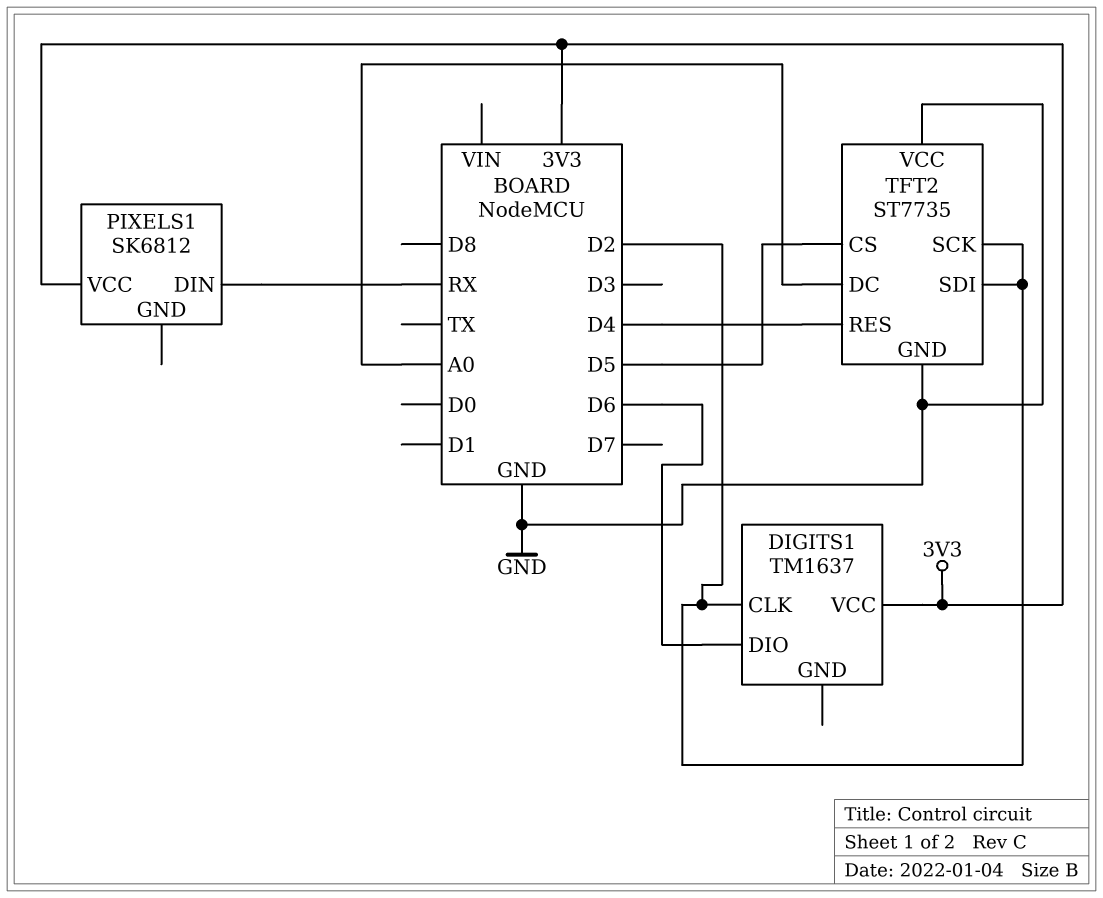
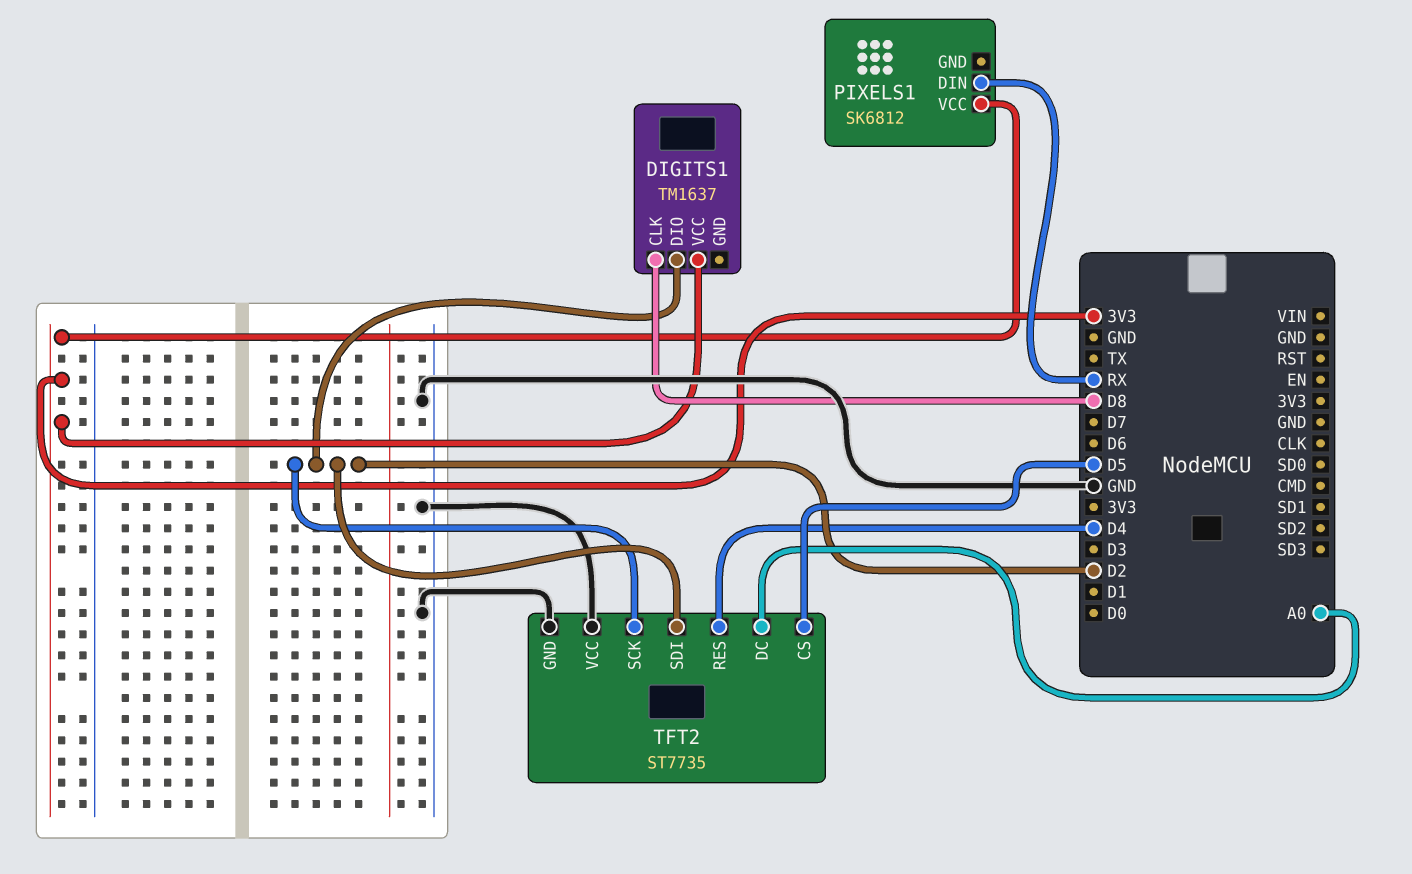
DIGITS1 pin CLK: D2 -> D8
DIGITS1 pin DIO: D6 -> D2

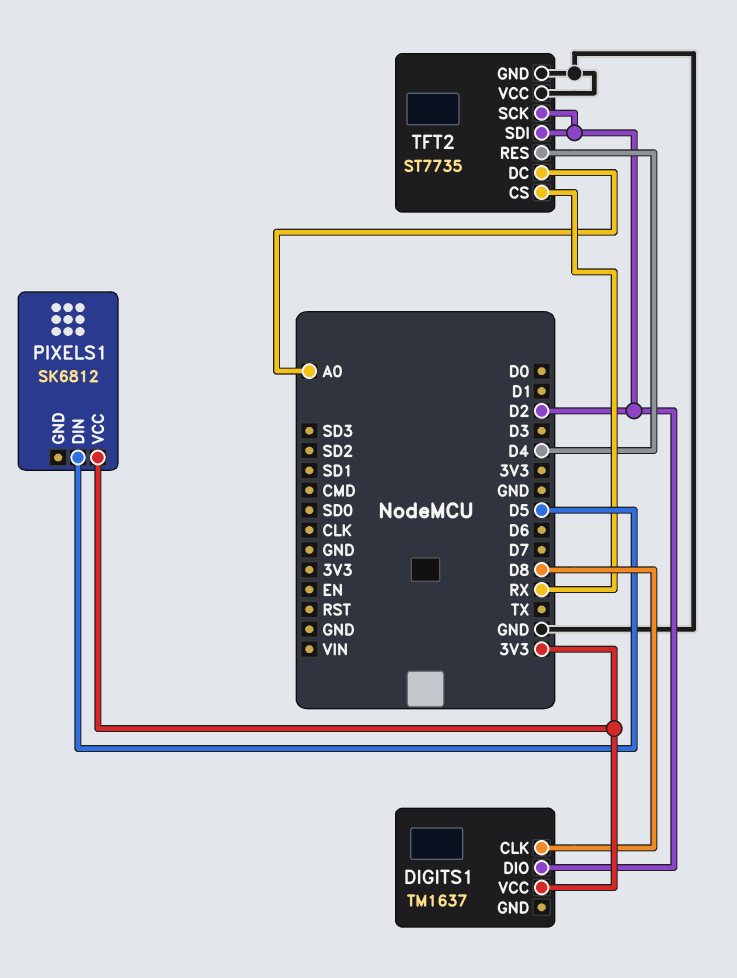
PIXELS1 pin DIN: RX -> D5
TFT2 pin CS: D5 -> RX

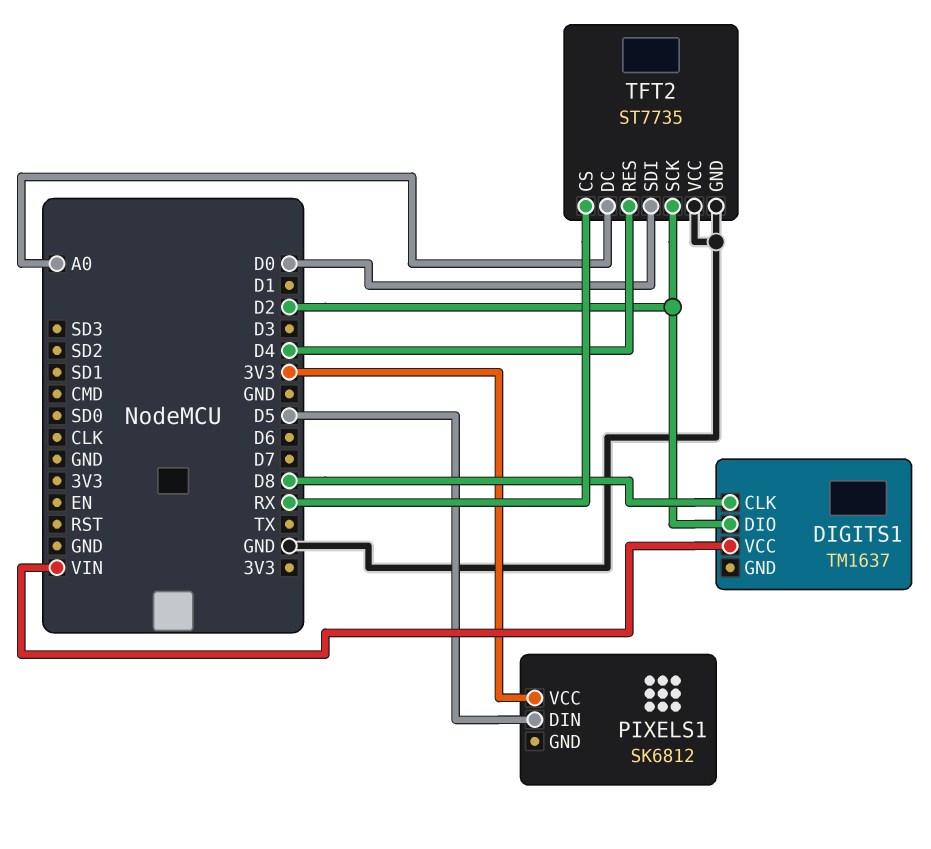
DIGITS1 pin VCC: 3V3 -> VIN
TFT2 pin SDI: D2 -> D0

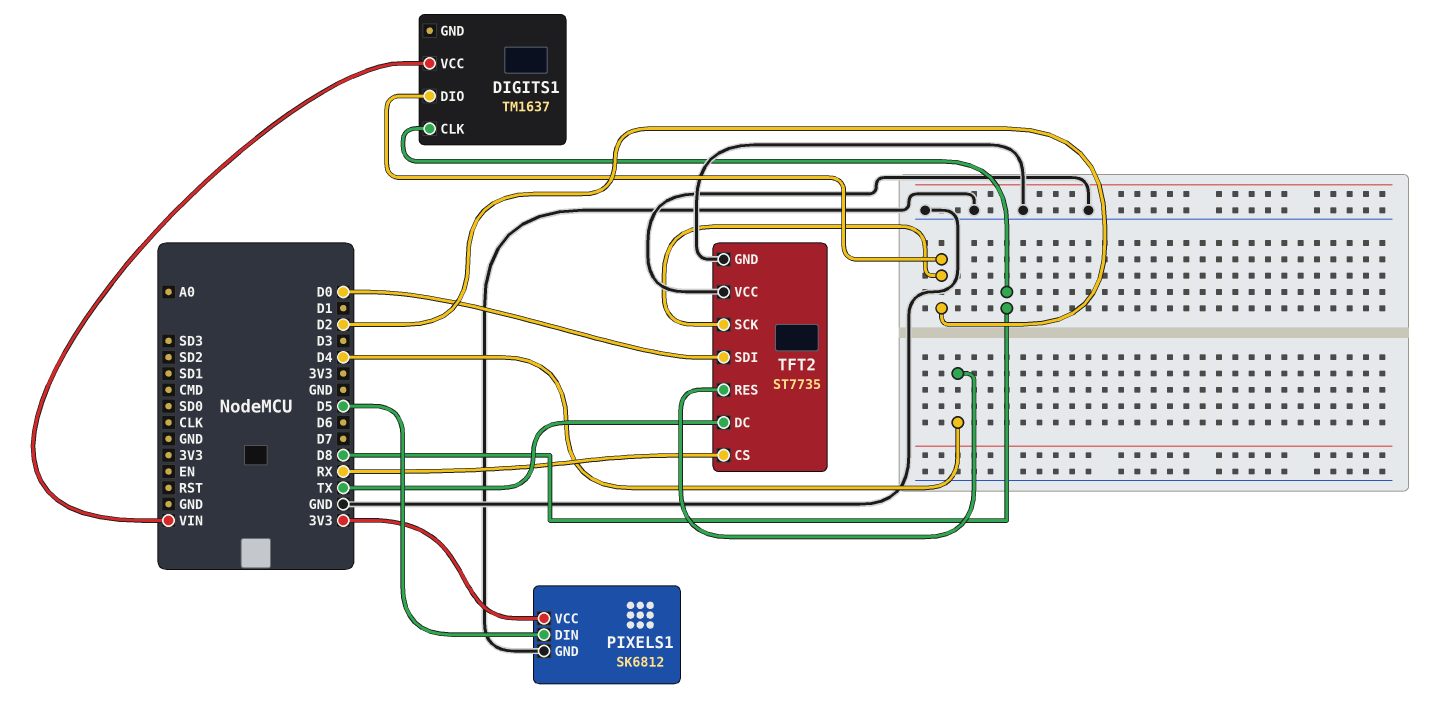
PIXELS1 pin GND: none -> GND
TFT2 pin DC: A0 -> TX

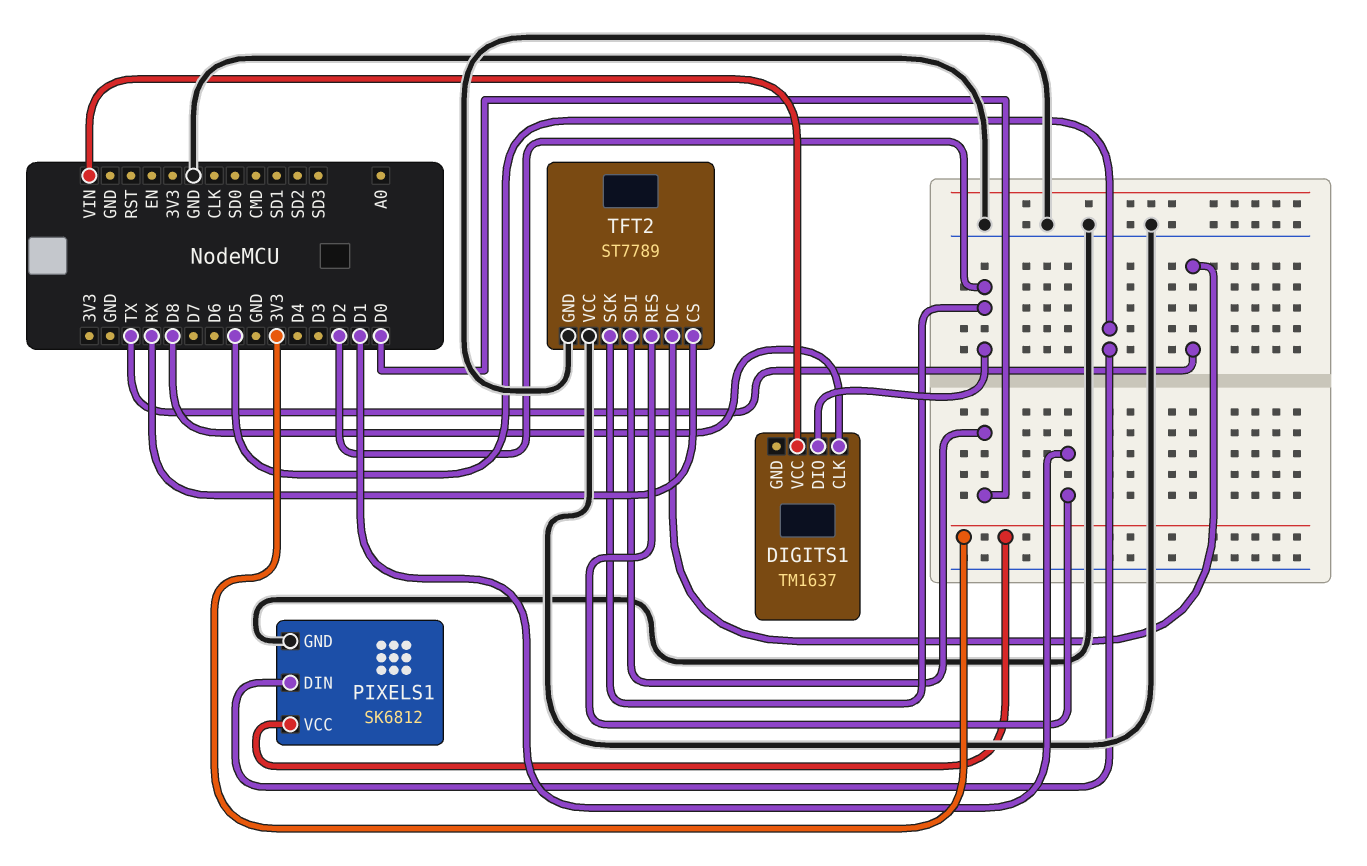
TFT2: ST7735 -> ST7789
TFT2 pin RES: D4 -> D1

